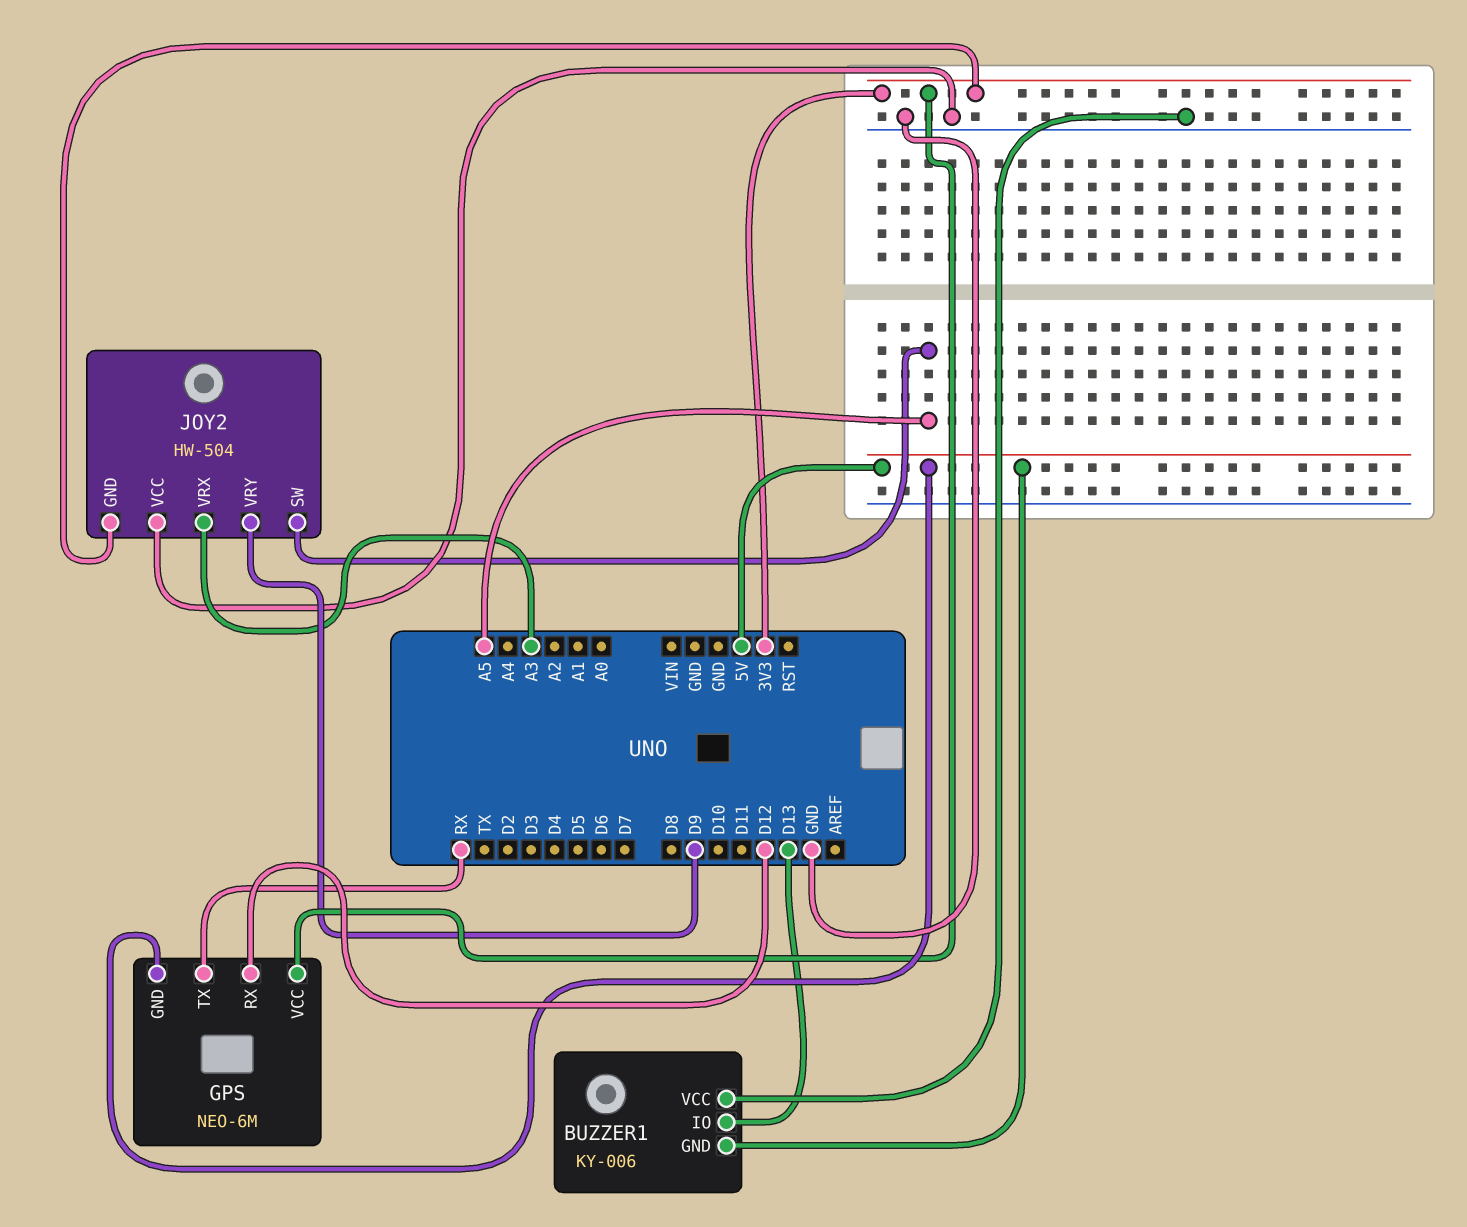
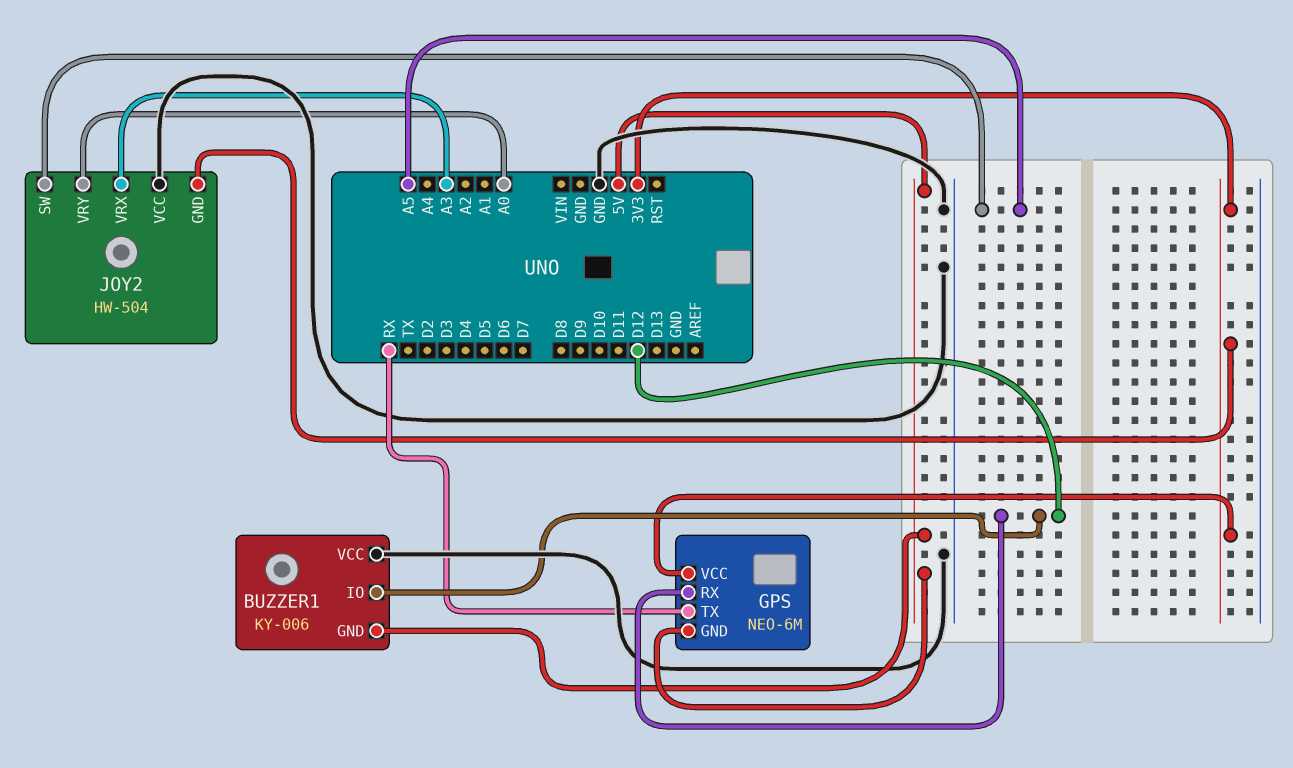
BUZZER1 pin IO: D13 -> D12
JOY2 pin VRY: D9 -> A0

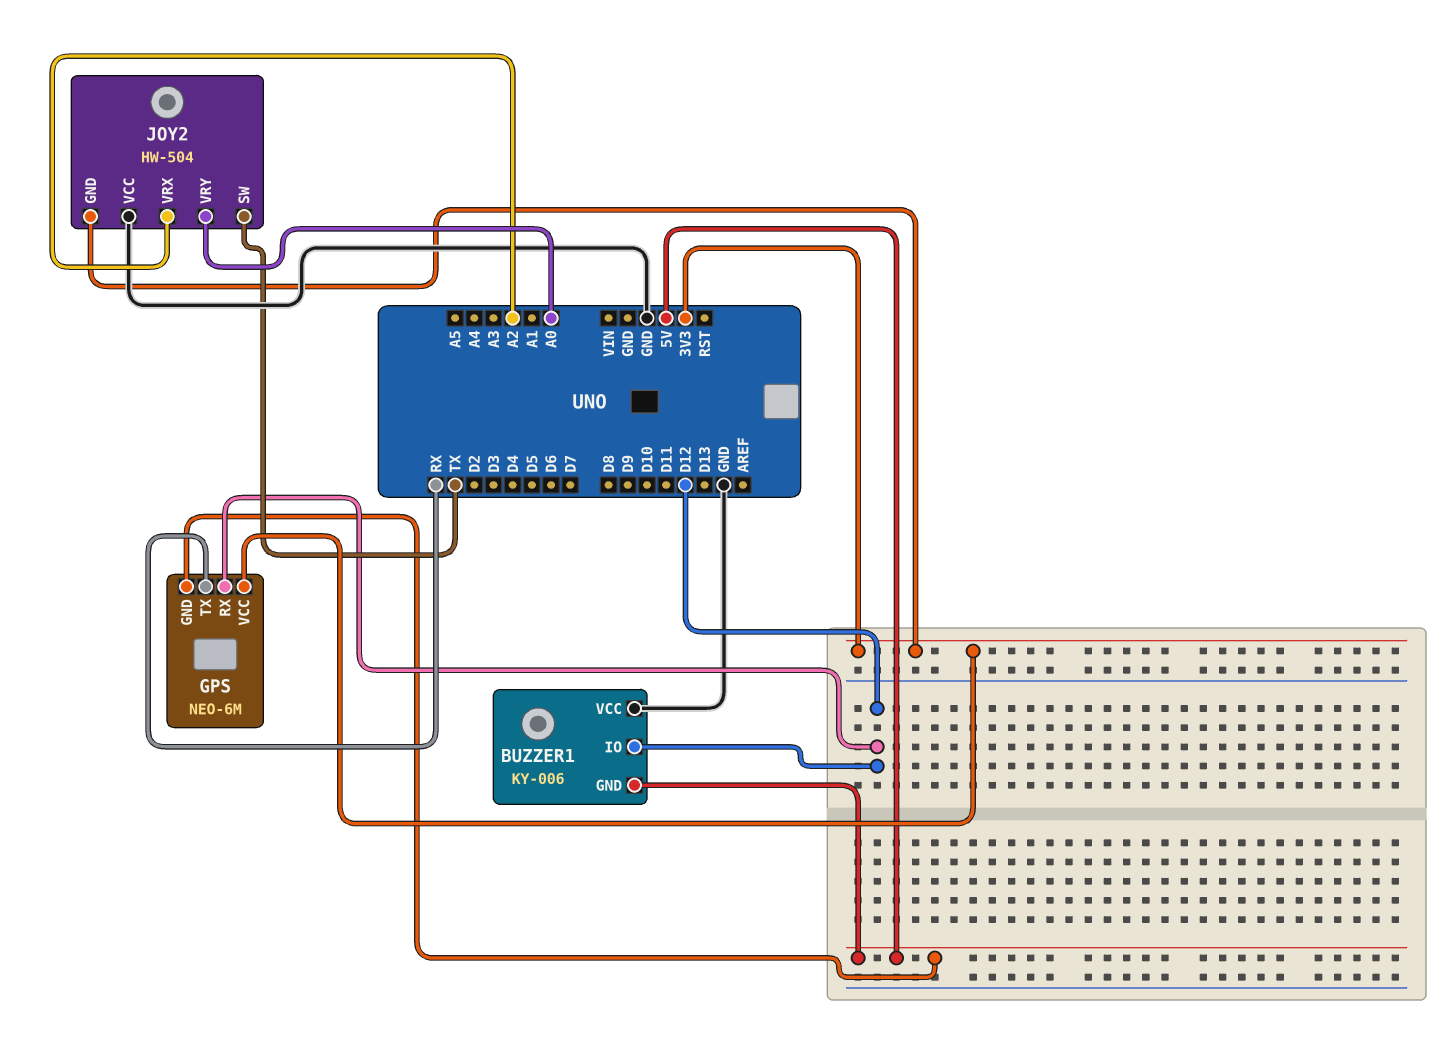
JOY2 pin SW: A5 -> TX
JOY2 pin VRX: A3 -> A2

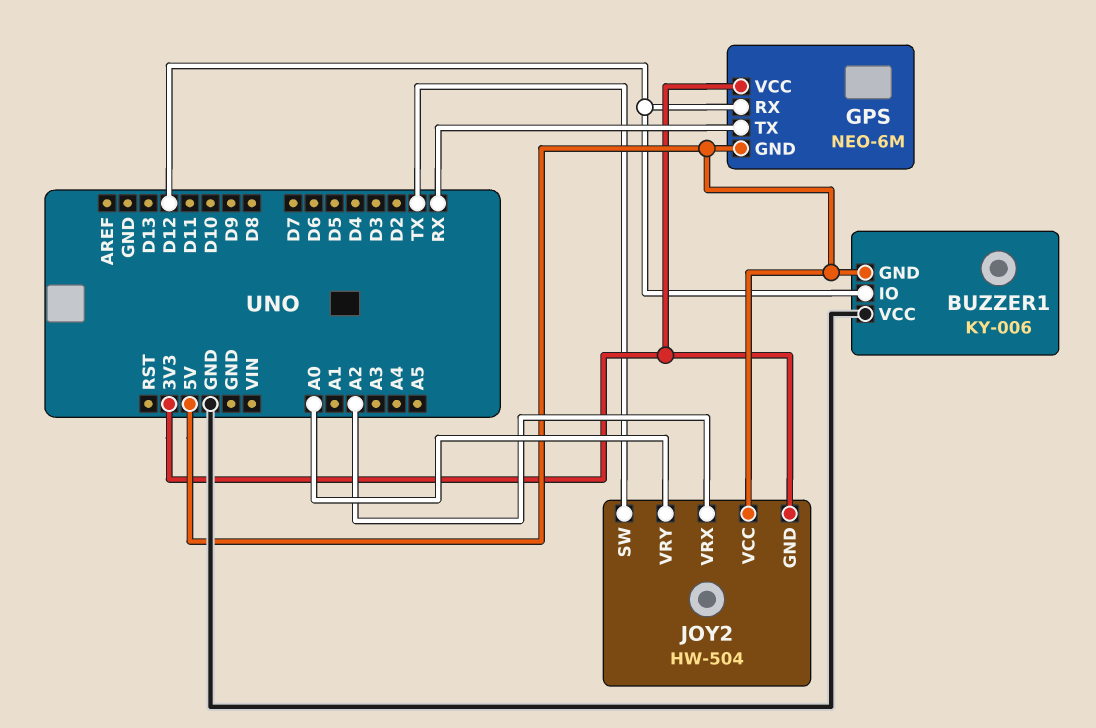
JOY2 pin VCC: GND -> 5V

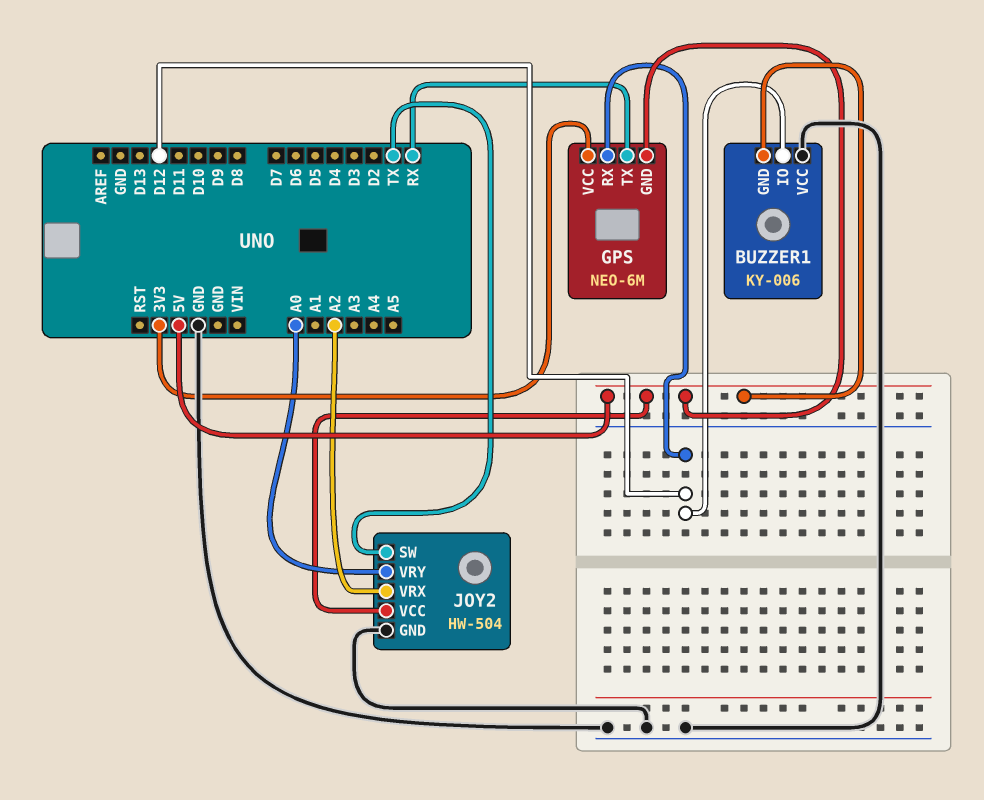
JOY2 pin GND: 3V3 -> GND

